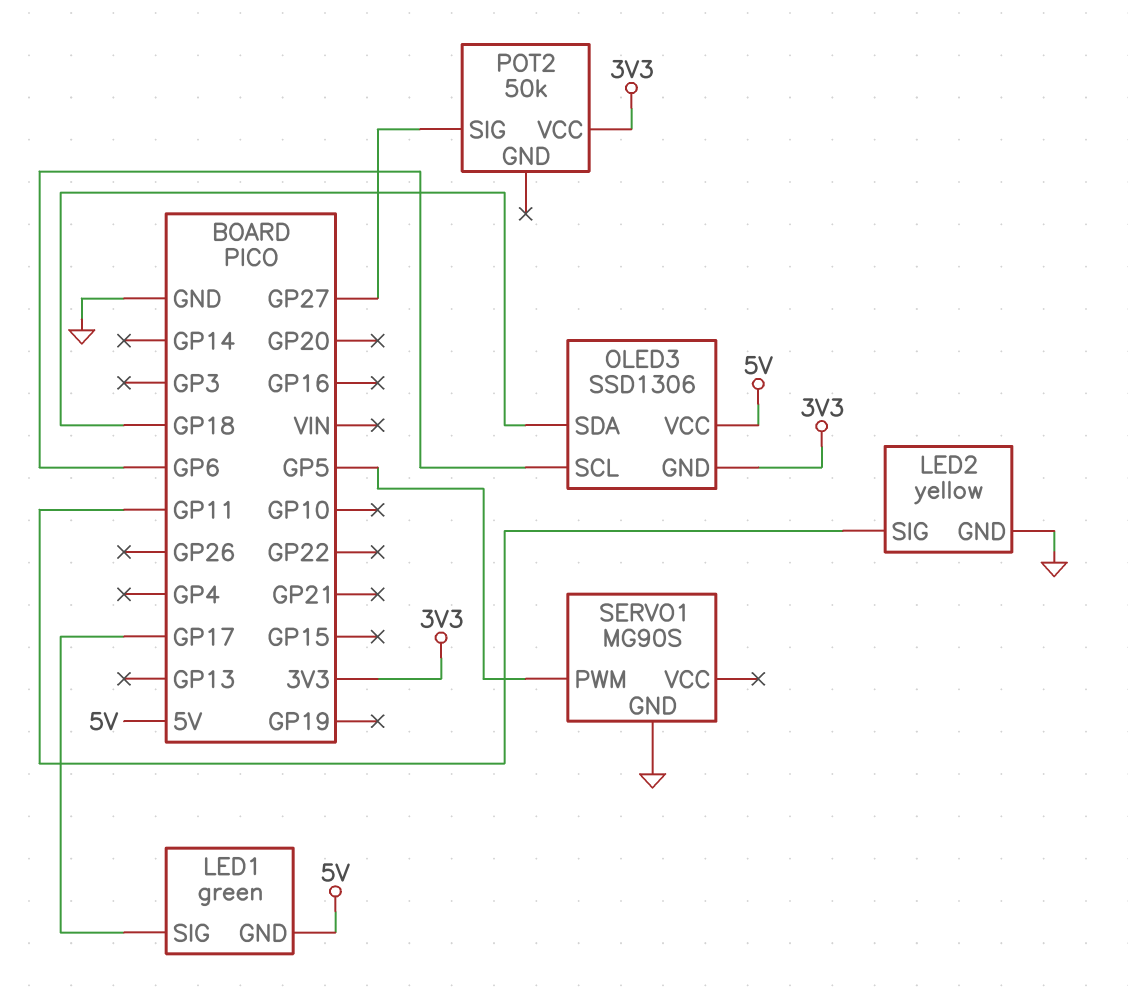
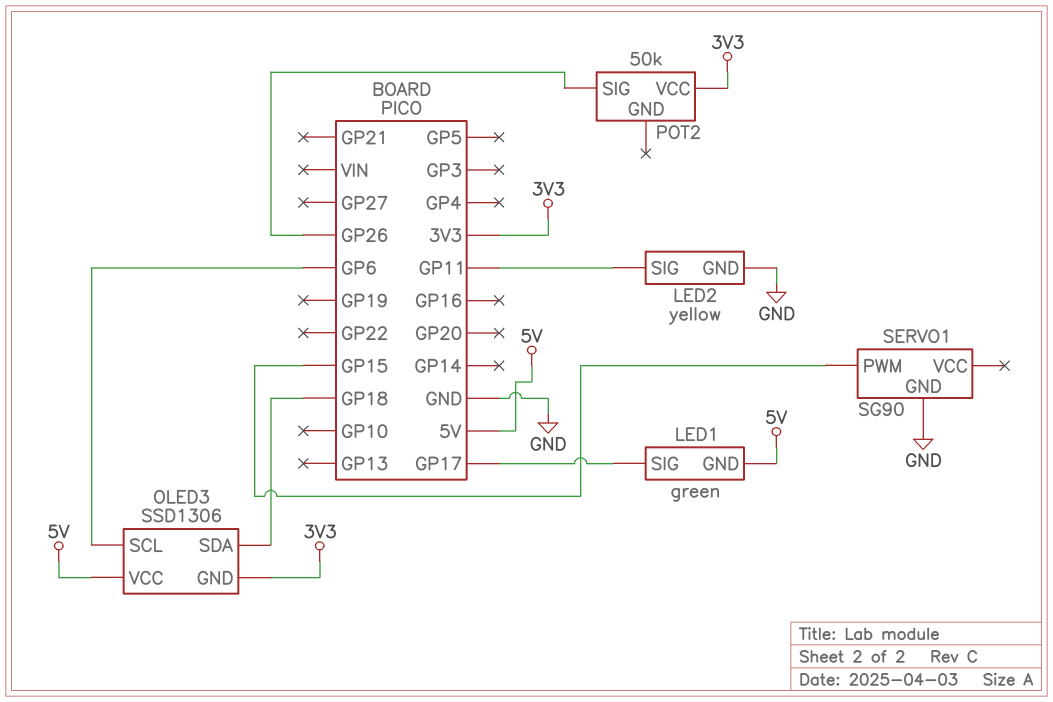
POT2 pin SIG: GP27 -> GP26
SERVO1: MG90S -> SG90
SERVO1 pin PWM: GP5 -> GP15

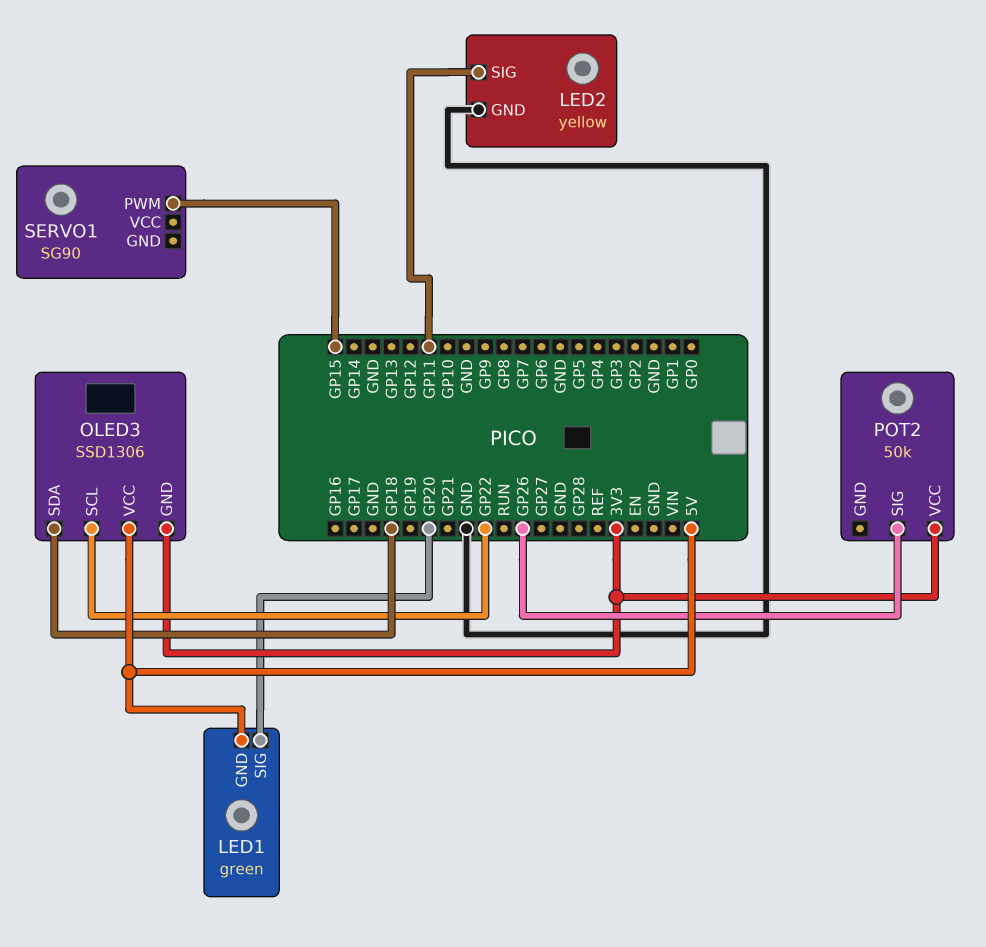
LED1 pin SIG: GP17 -> GP20
OLED3 pin SCL: GP6 -> GP22
SERVO1 pin GND: GND -> none

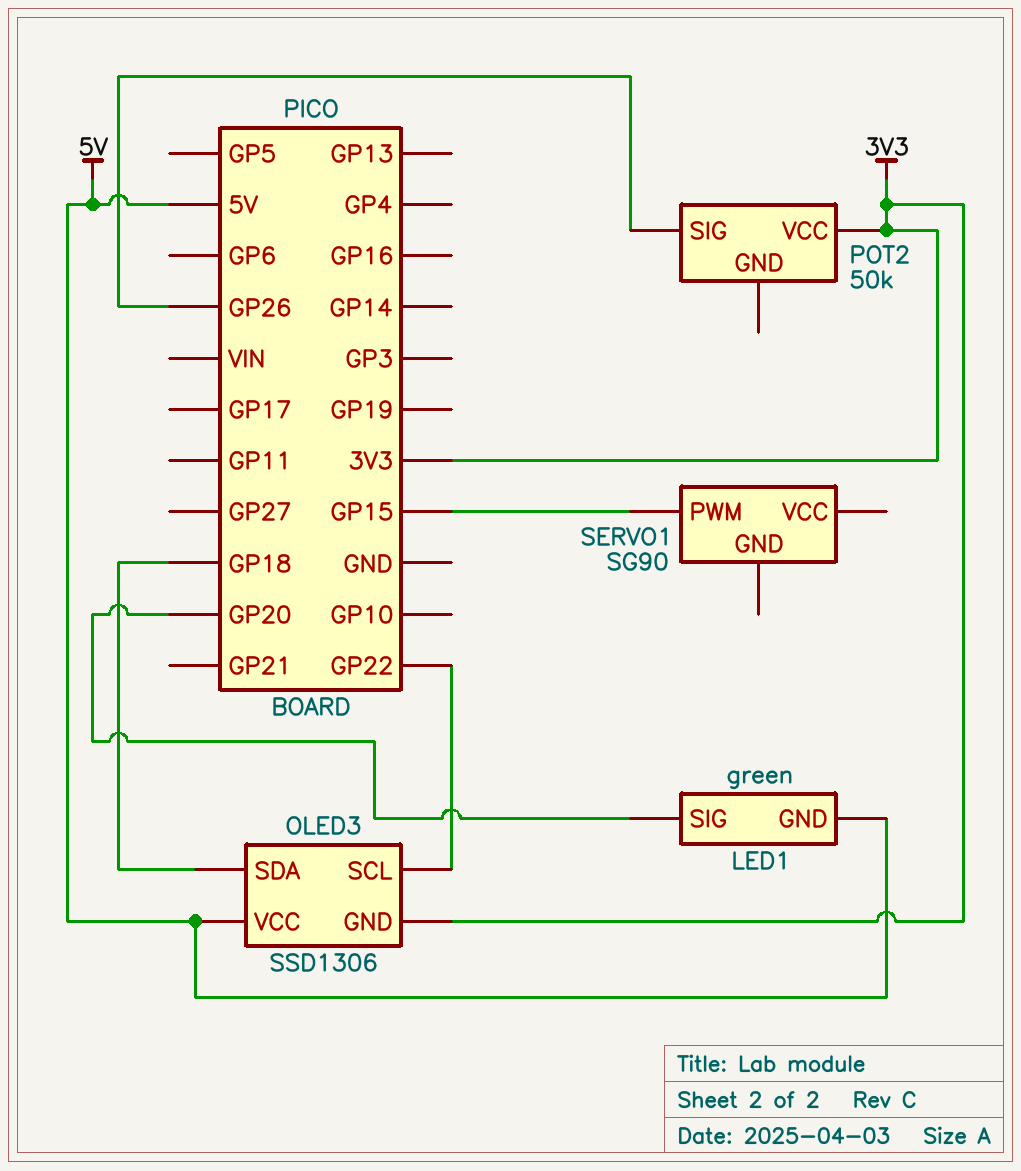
LED2: yellow -> none
LED2 pin GND: GND -> none
LED2 pin SIG: GP11 -> none

